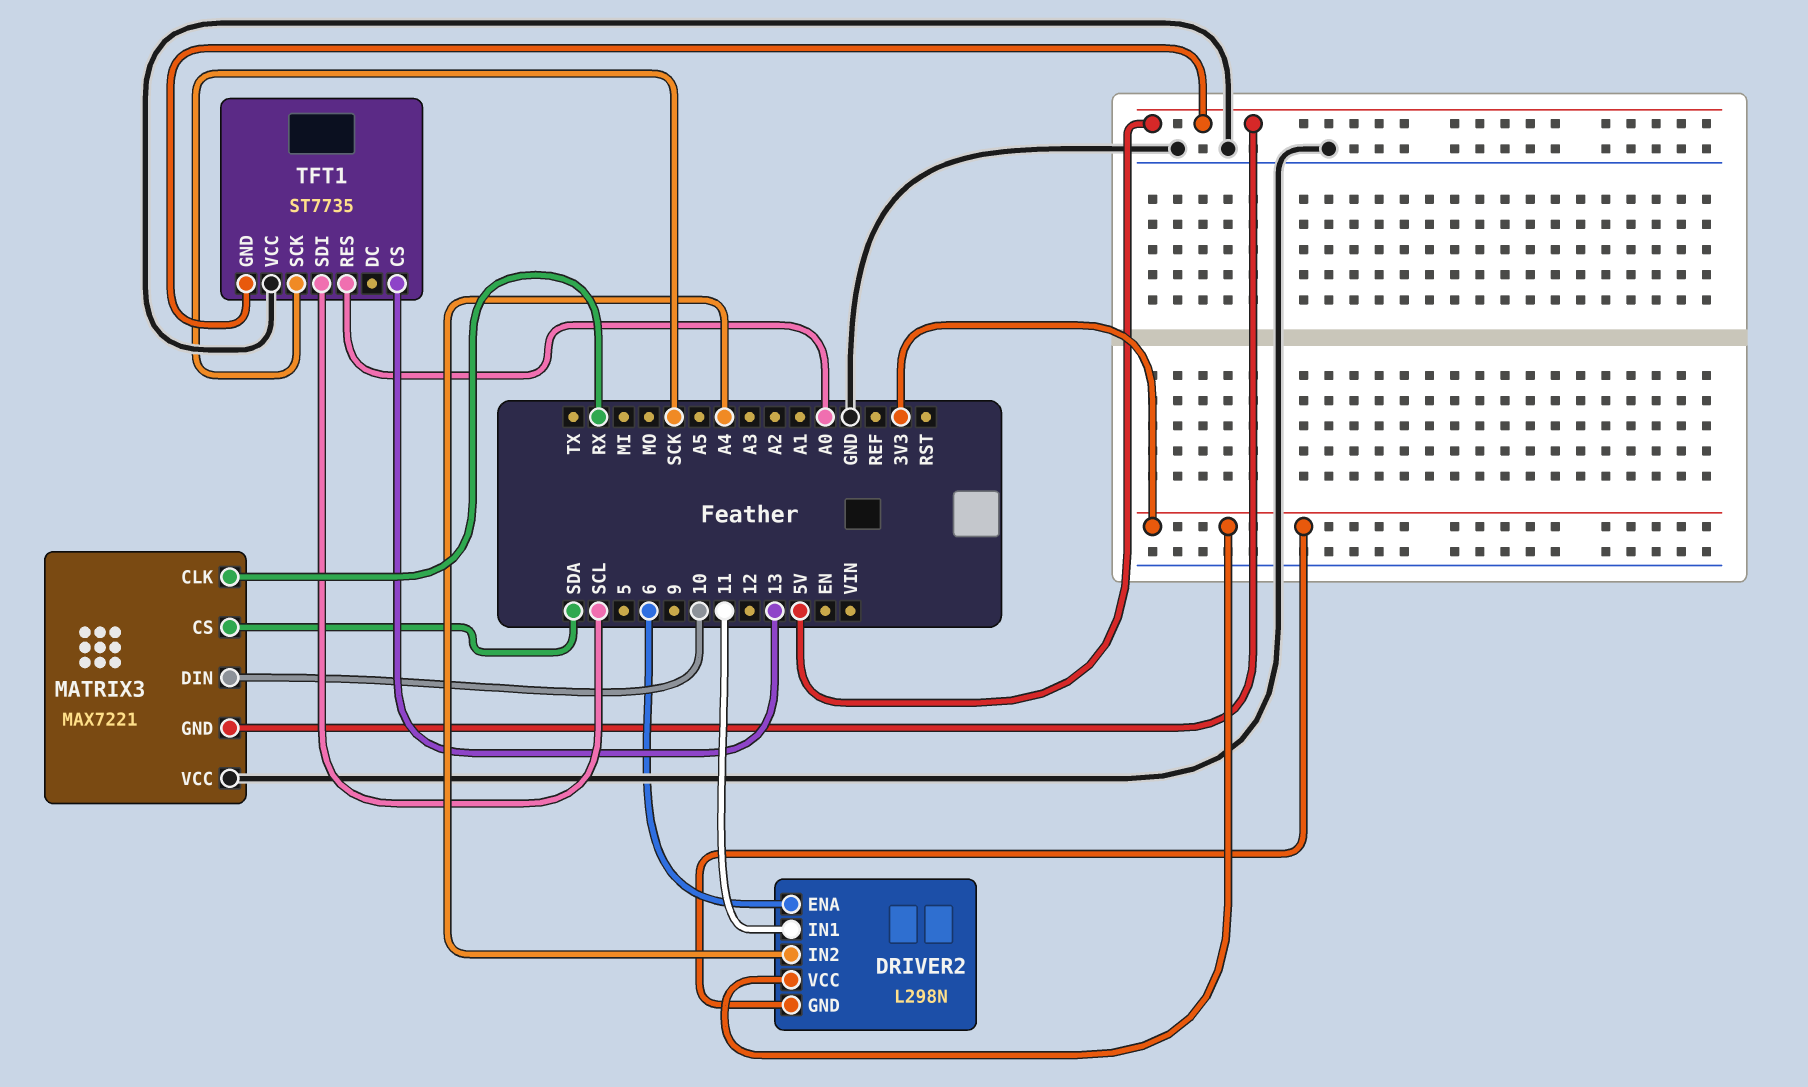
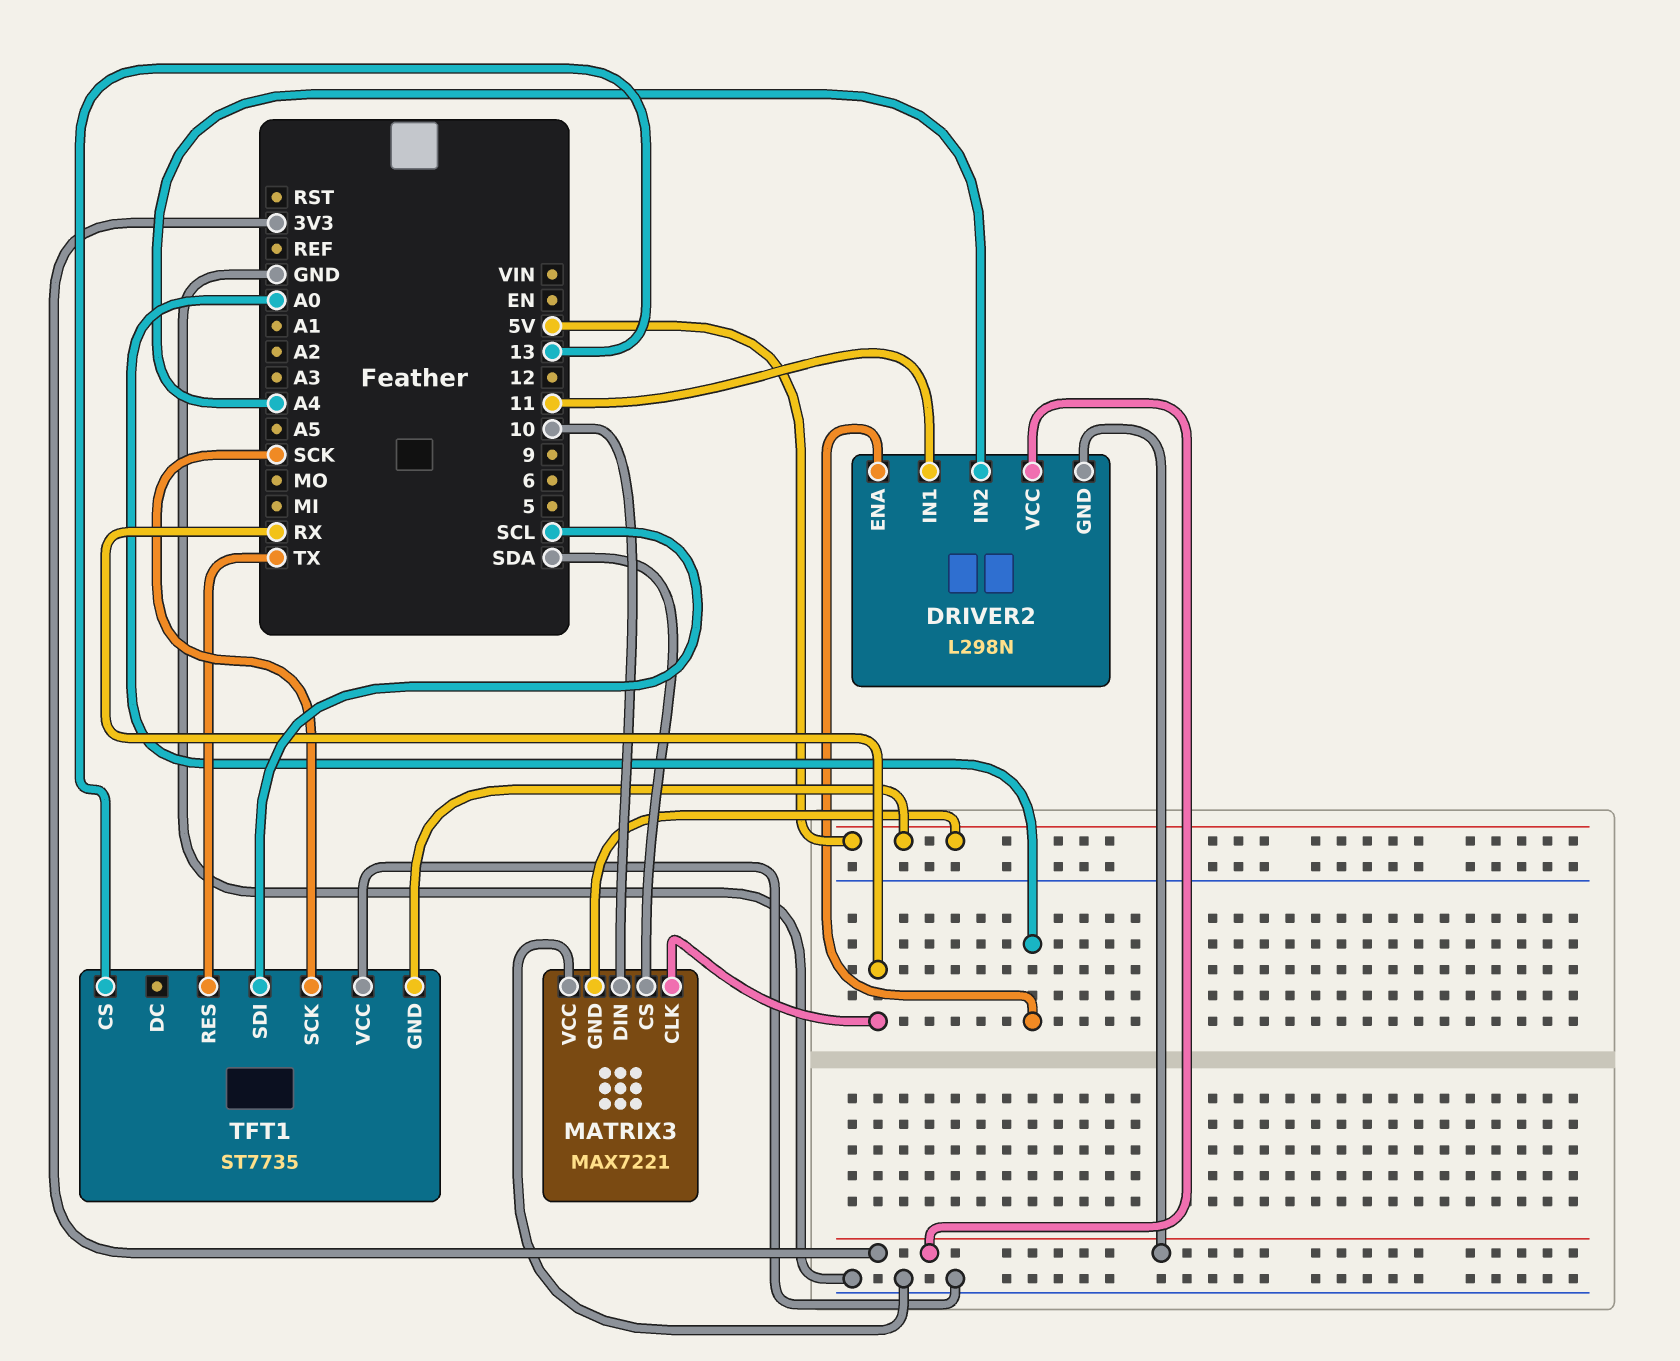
DRIVER2 pin ENA: 6 -> A0
TFT1 pin RES: A0 -> TX

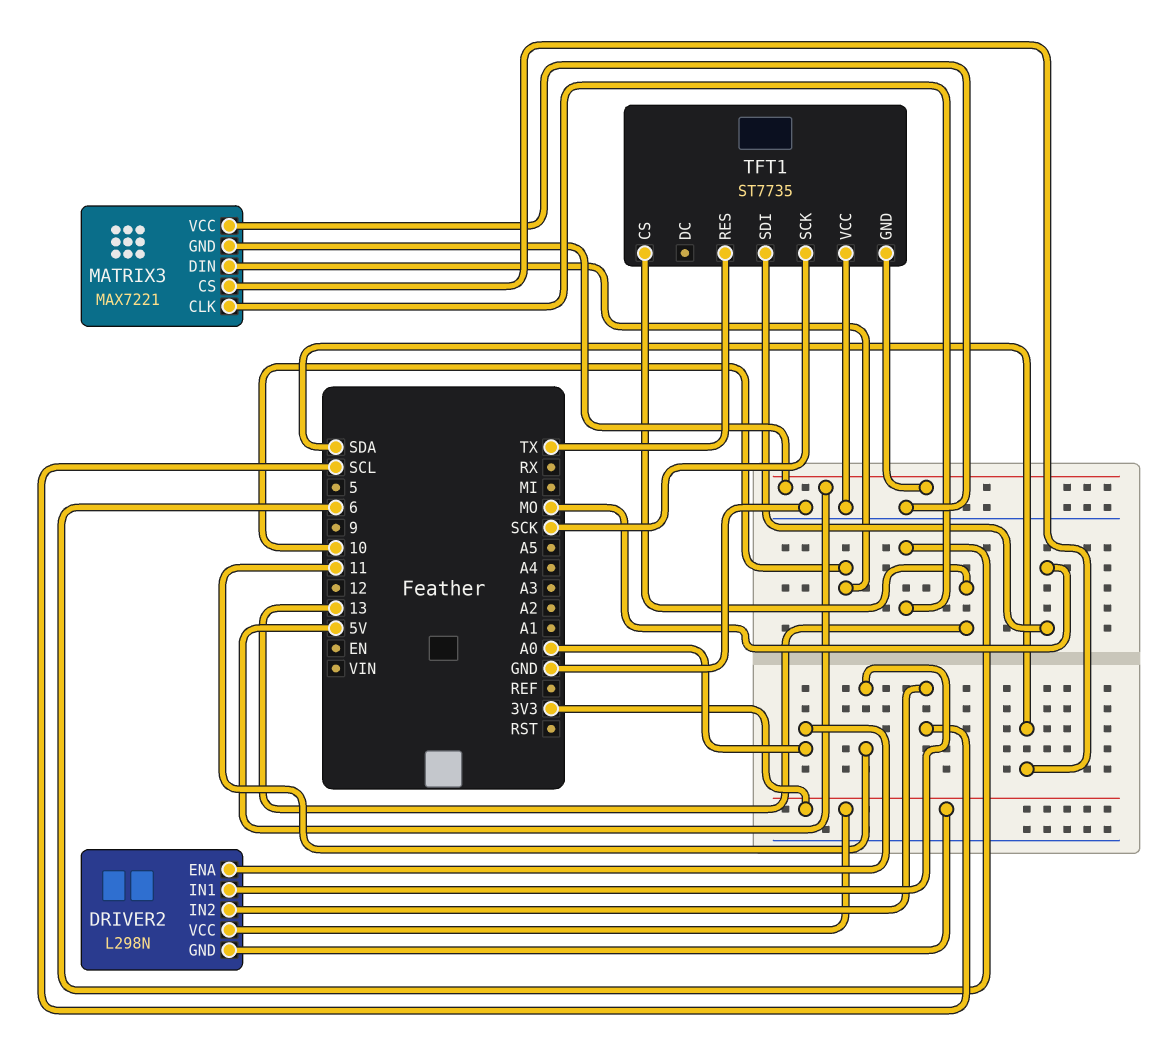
DRIVER2 pin IN2: A4 -> SCL
MATRIX3 pin CLK: RX -> 6
TFT1 pin SDI: SCL -> MO

